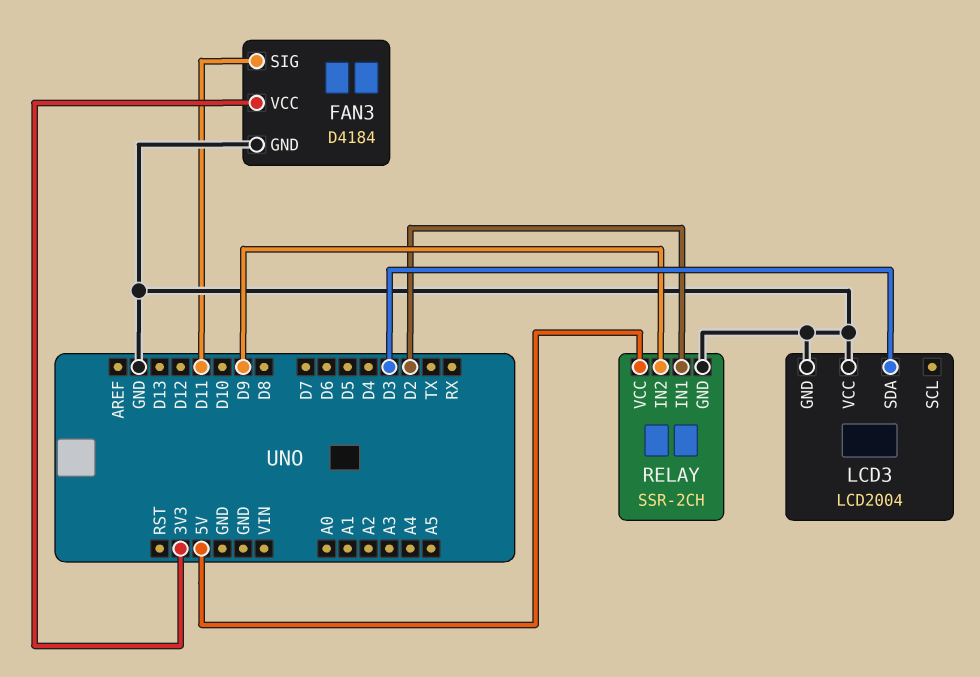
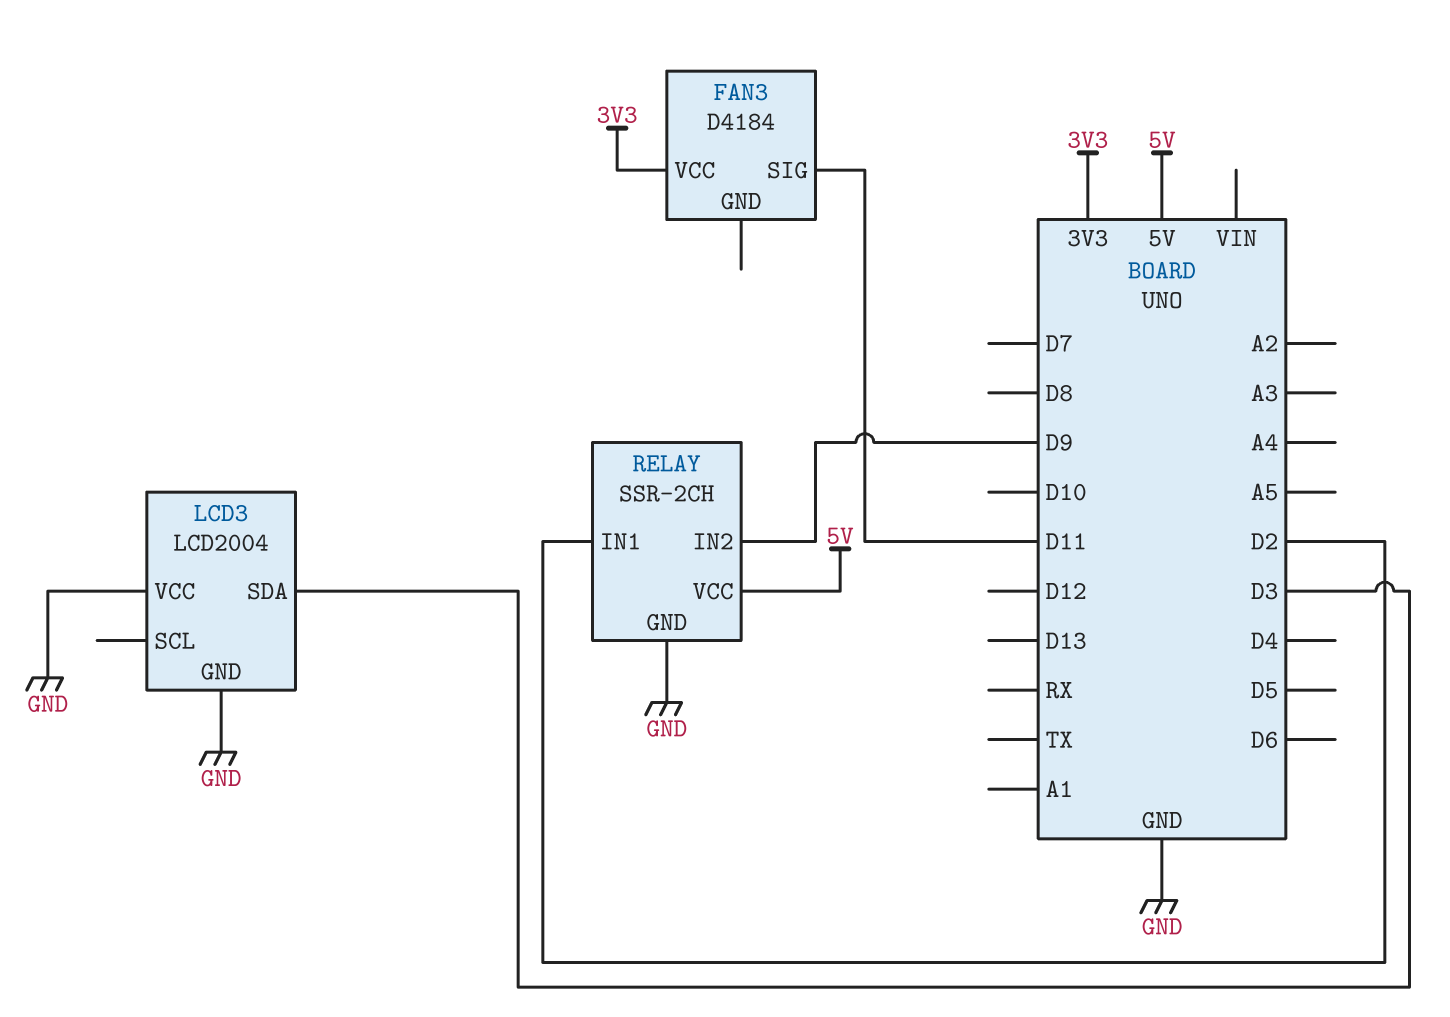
FAN3 pin GND: GND -> none

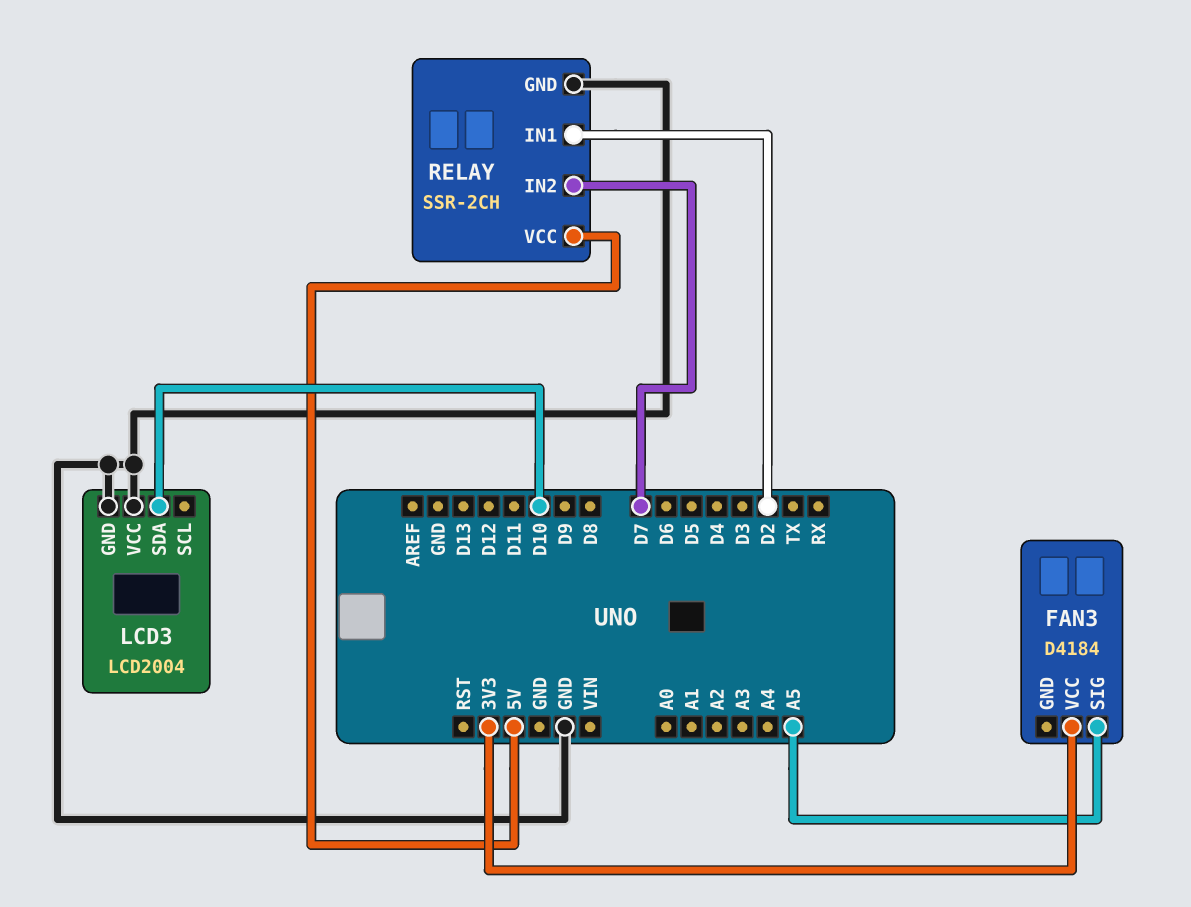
FAN3 pin SIG: D11 -> A5
LCD3 pin SDA: D3 -> D10
RELAY pin IN2: D9 -> D7

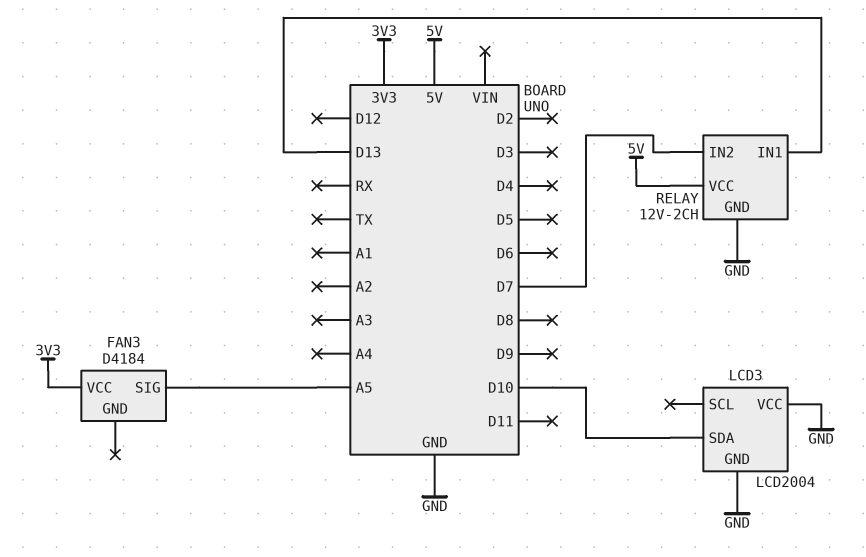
RELAY: SSR-2CH -> 12V-2CH
RELAY pin IN1: D2 -> D13

